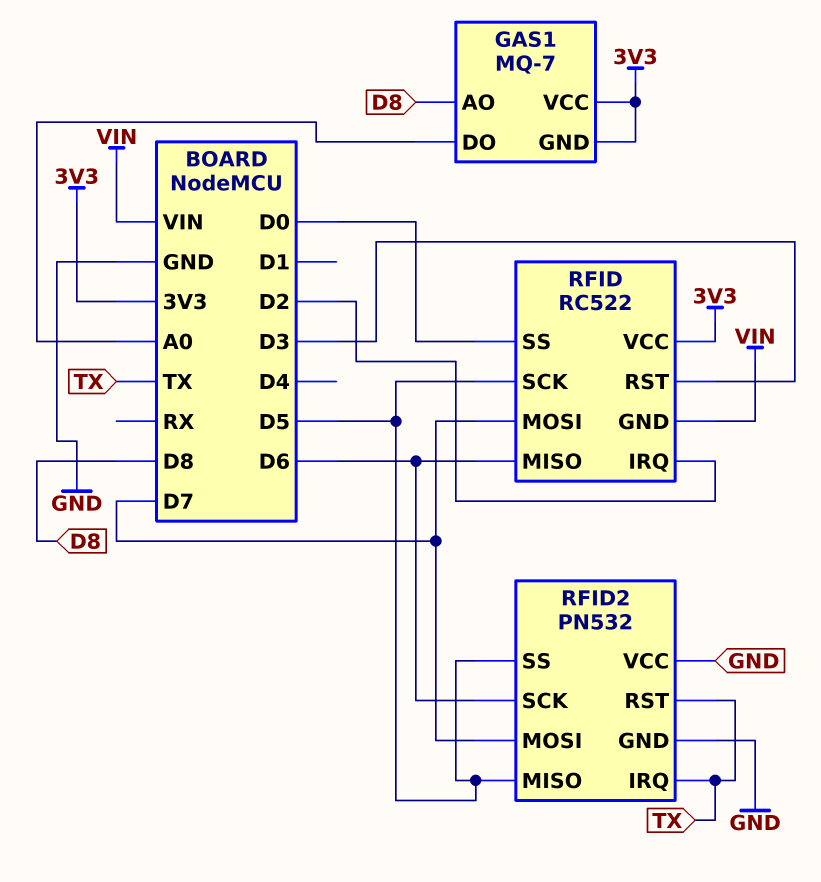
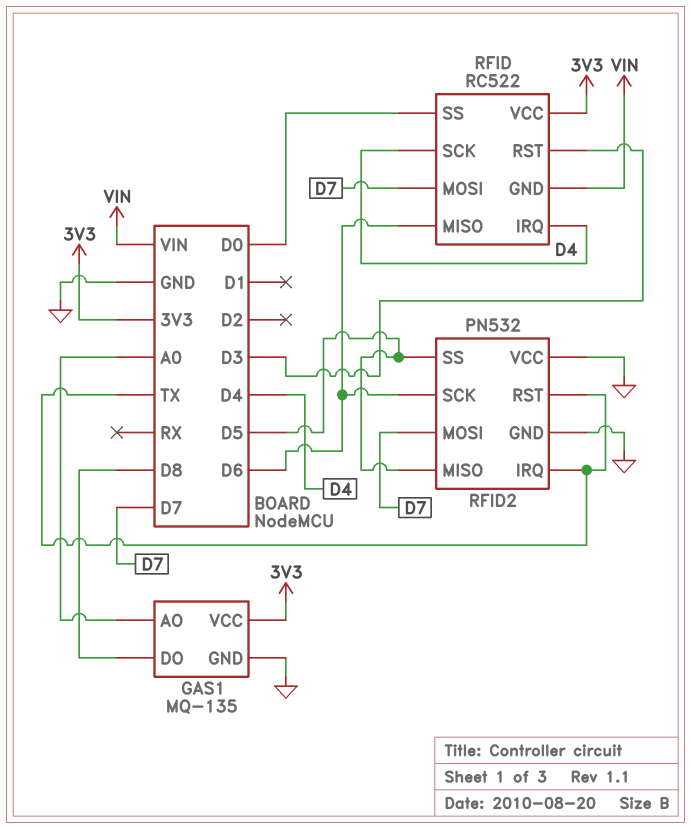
GAS1: MQ-7 -> MQ-135
GAS1 pin AO: D8 -> A0
GAS1 pin DO: A0 -> D8
GAS1 pin GND: 3V3 -> GND
RFID pin IRQ: D2 -> D4
RFID pin SCK: D5 -> D4

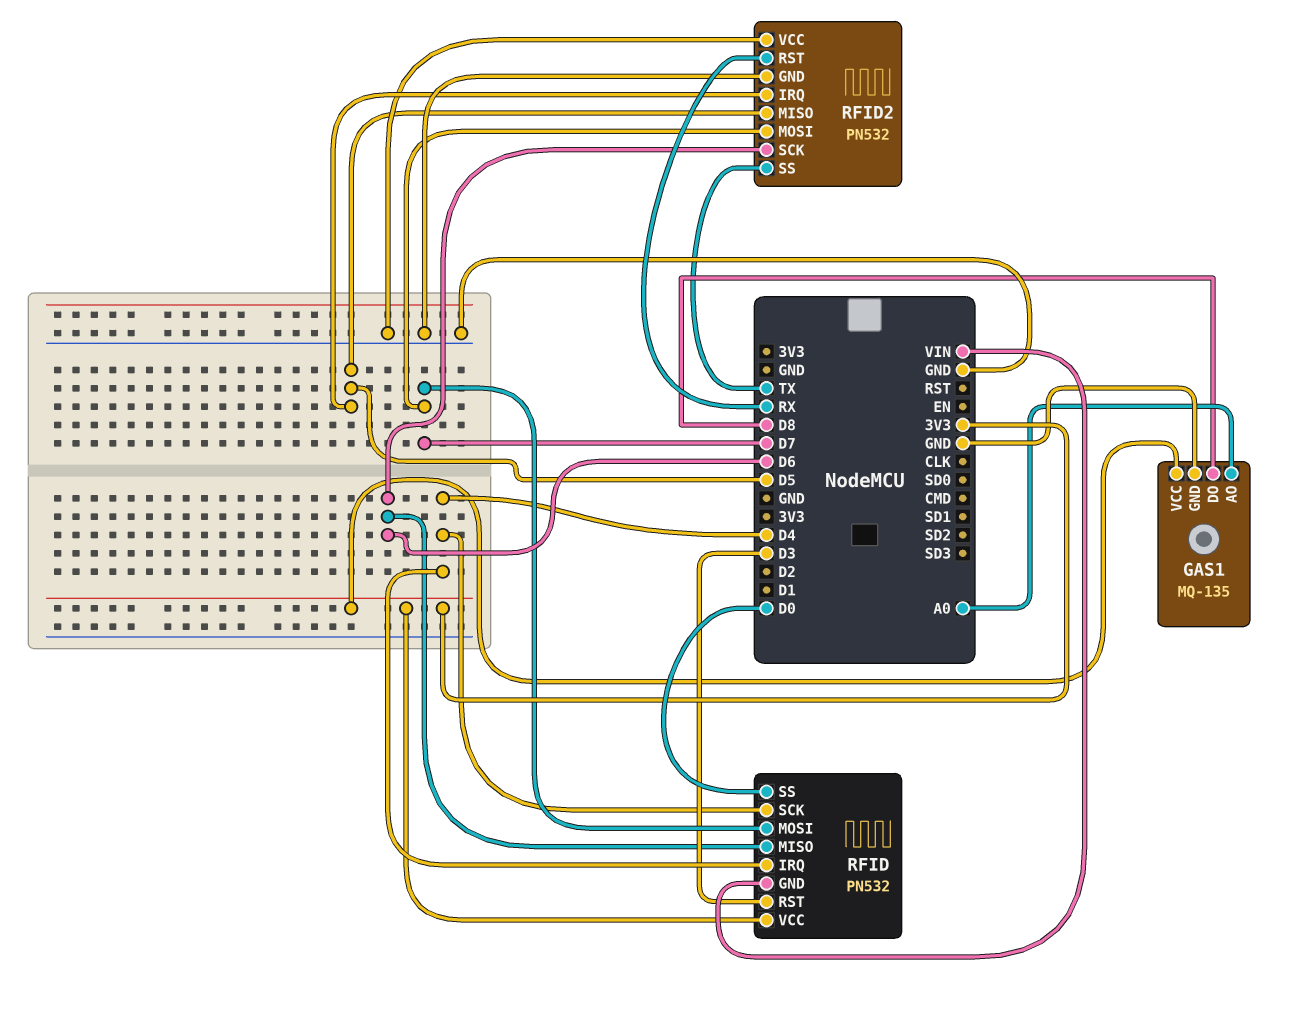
RFID: RC522 -> PN532
RFID2 pin IRQ: TX -> D5
RFID2 pin RST: TX -> RX
RFID2 pin SS: D5 -> TX

